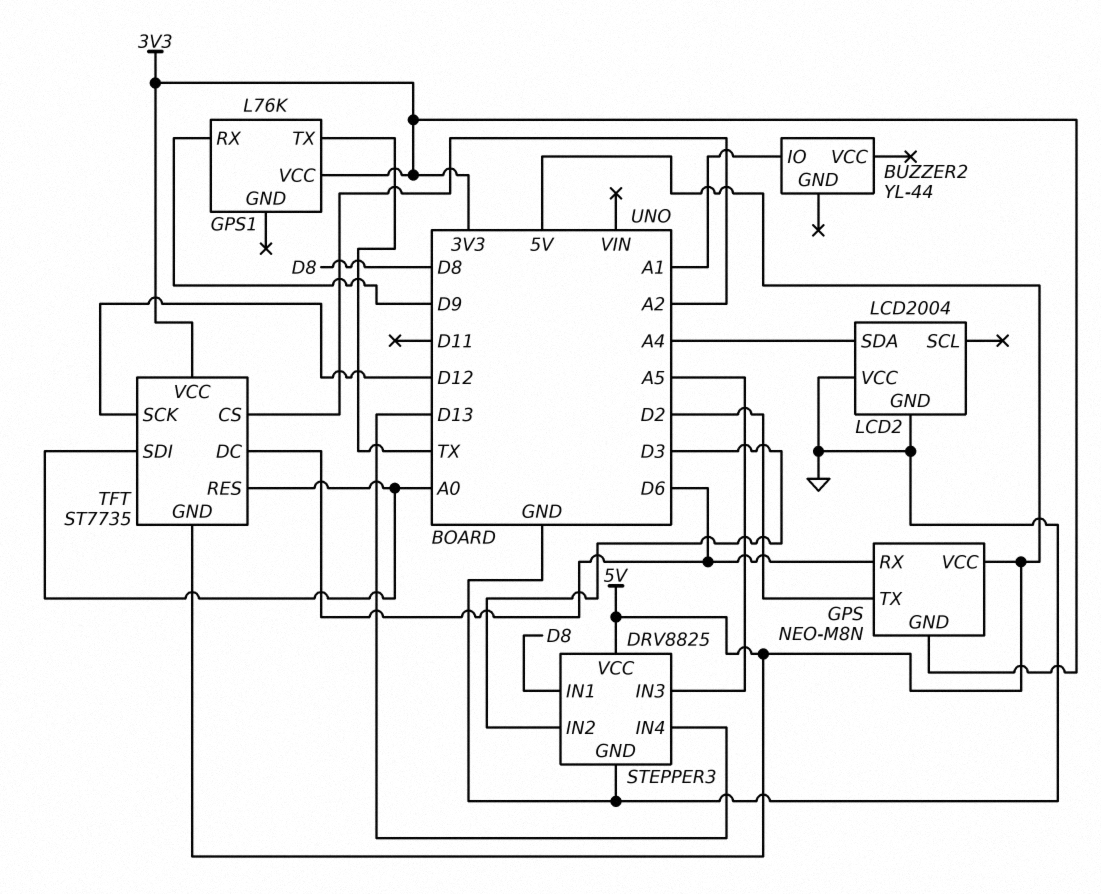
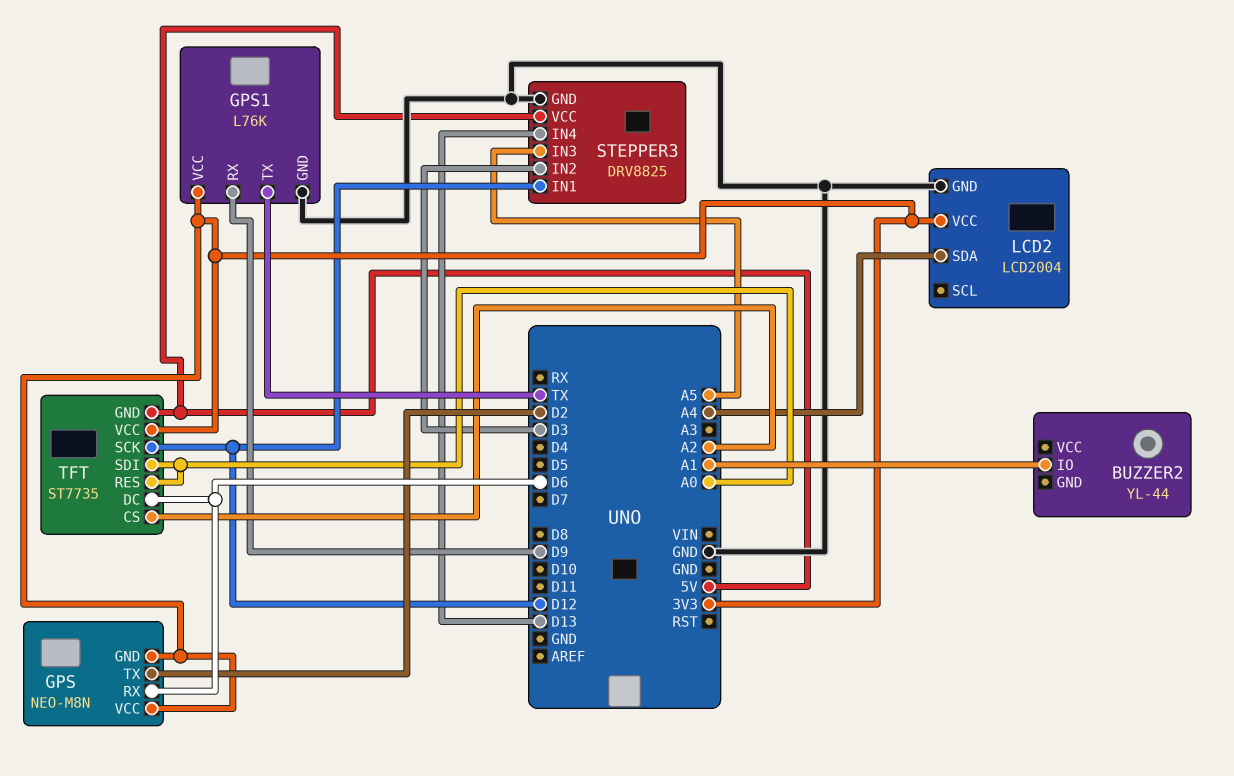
GPS pin VCC: 5V -> 3V3
GPS1 pin GND: none -> GND
LCD2 pin VCC: GND -> 3V3
STEPPER3 pin IN1: D8 -> D12

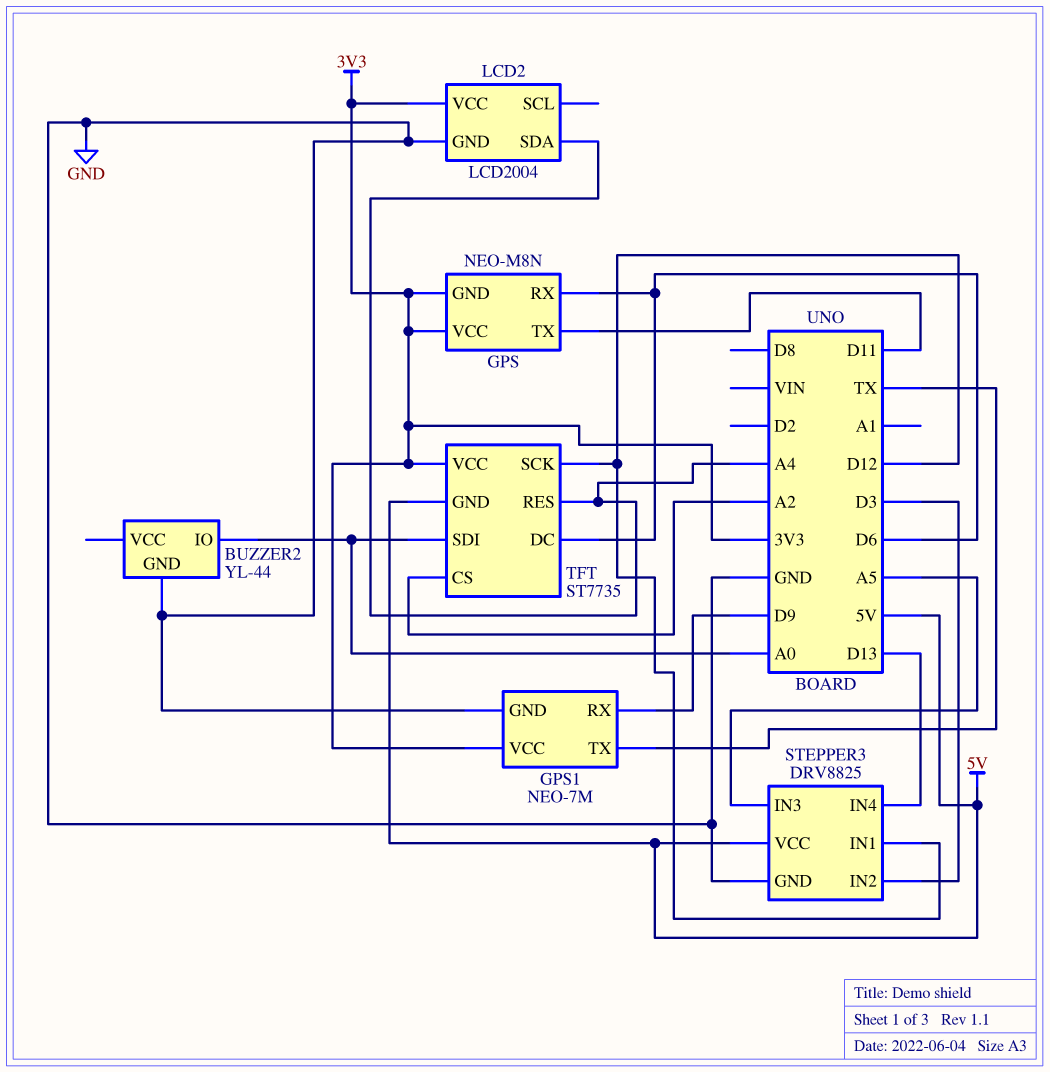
BUZZER2 pin GND: none -> GND
BUZZER2 pin IO: A1 -> A0
GPS pin TX: D2 -> D11
GPS1: L76K -> NEO-7M
TFT pin RES: A0 -> A4

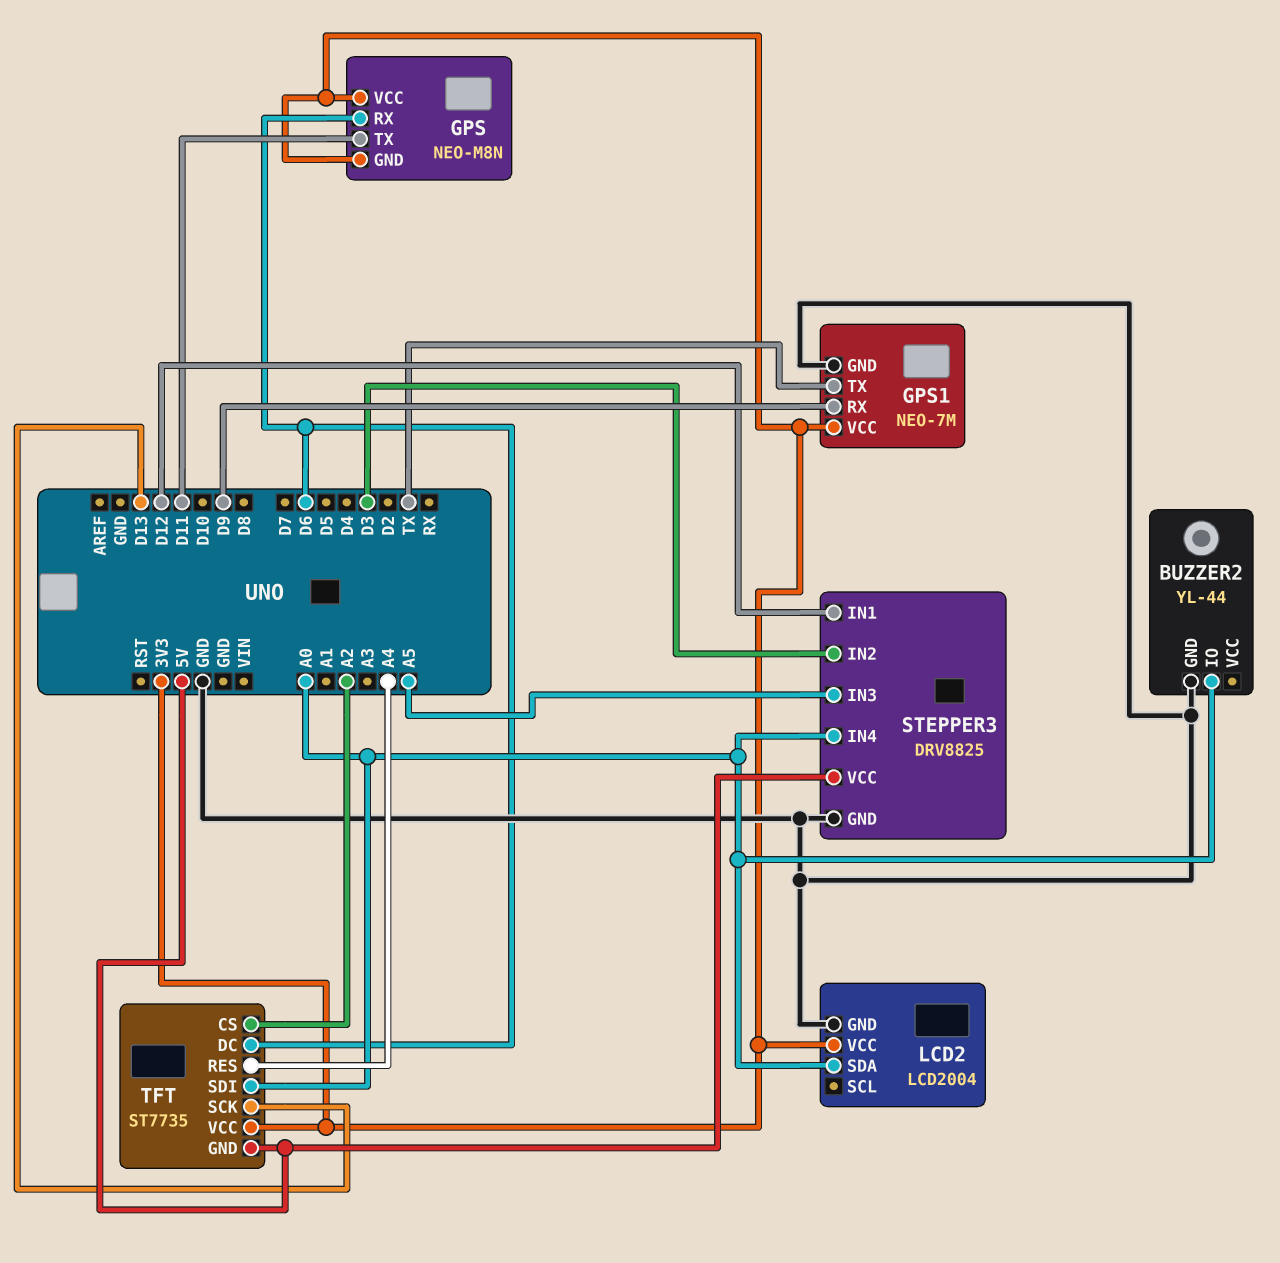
LCD2 pin SDA: A4 -> A0
STEPPER3 pin IN4: D13 -> A0
TFT pin SCK: D12 -> D13

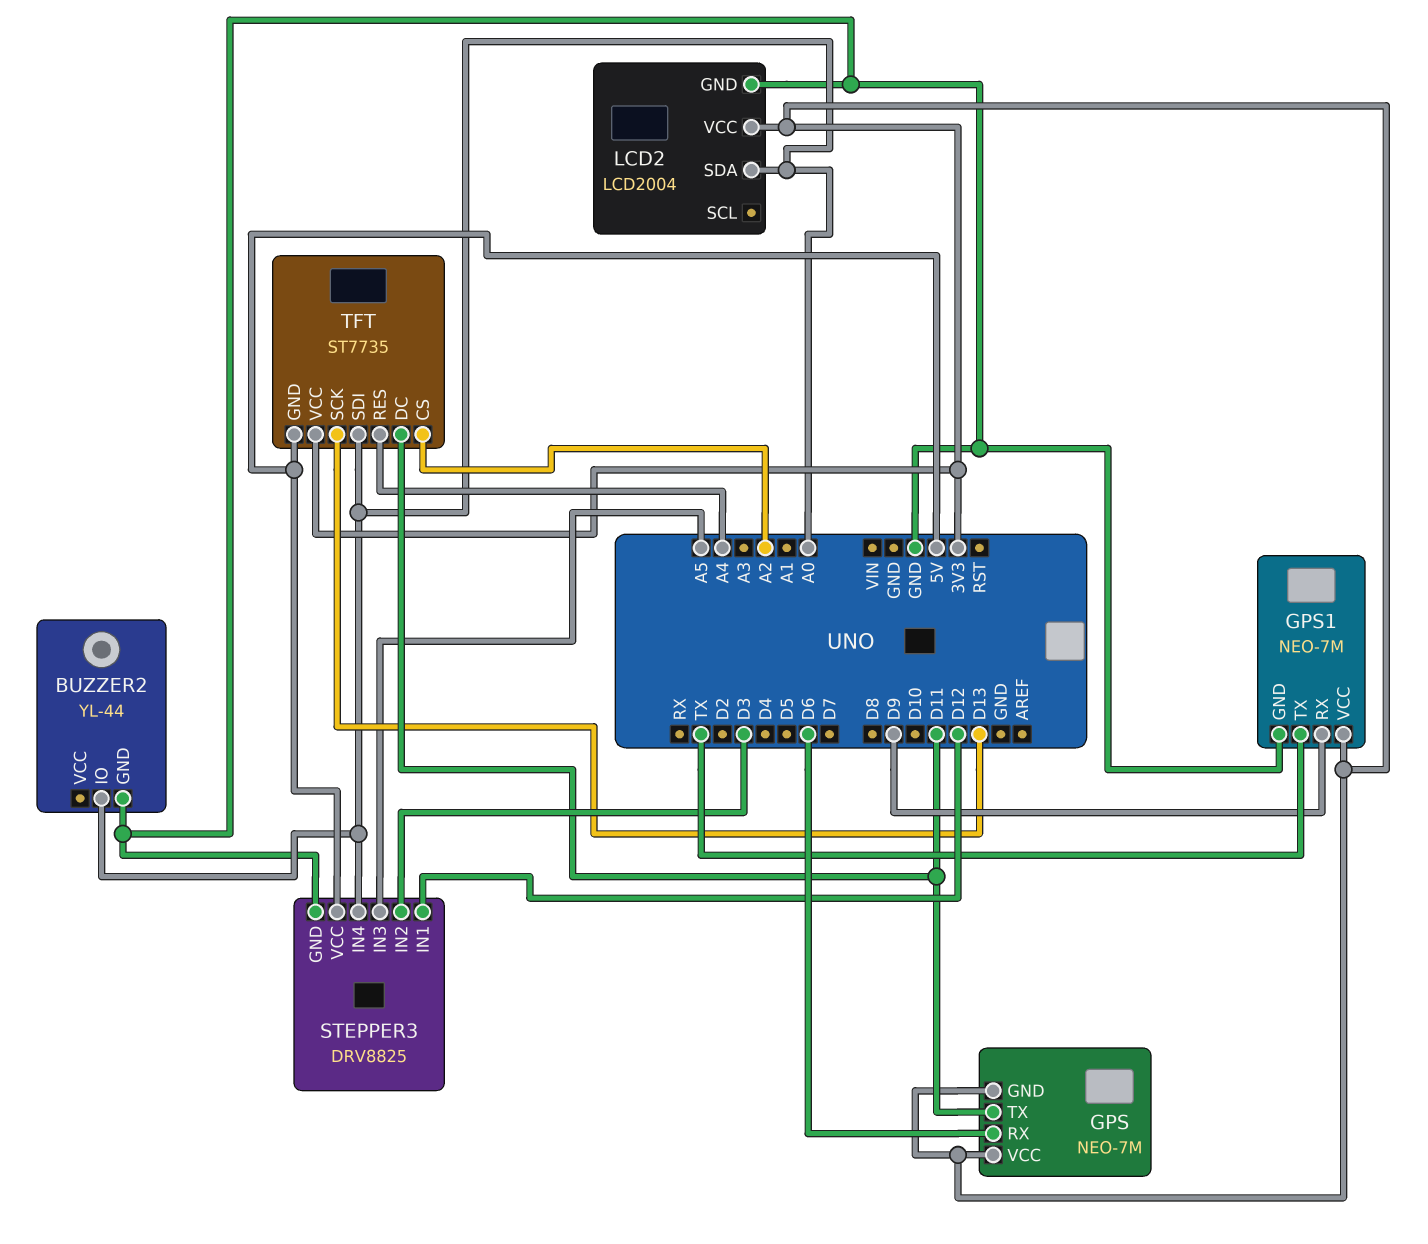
GPS: NEO-M8N -> NEO-7M
TFT pin DC: D6 -> D11

